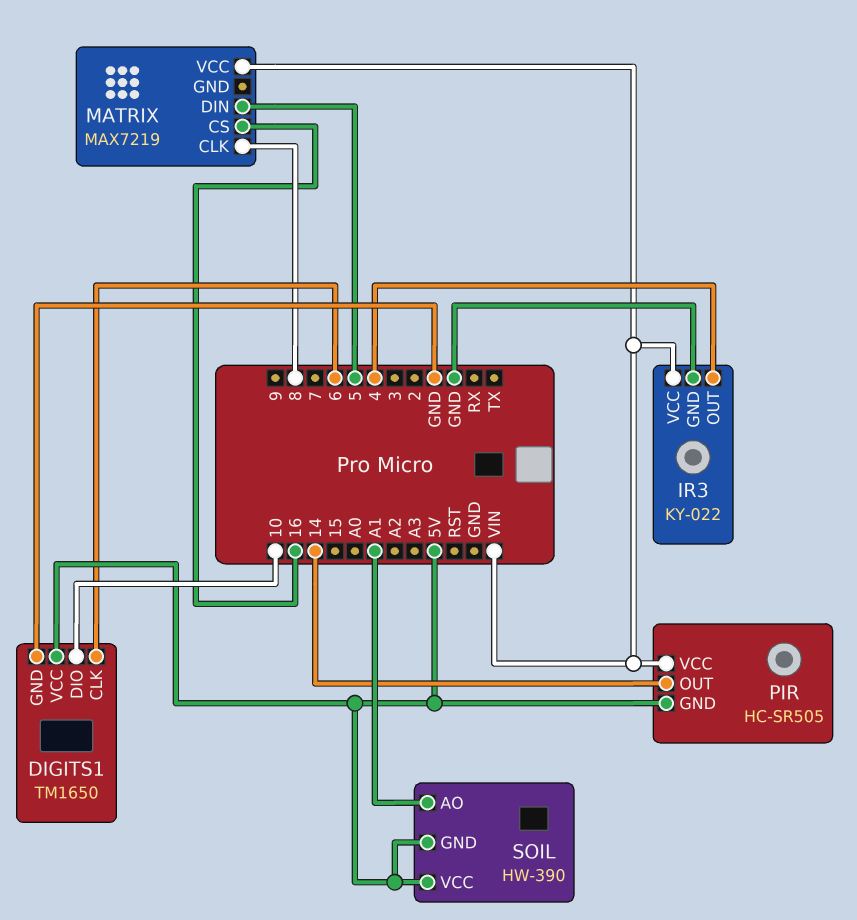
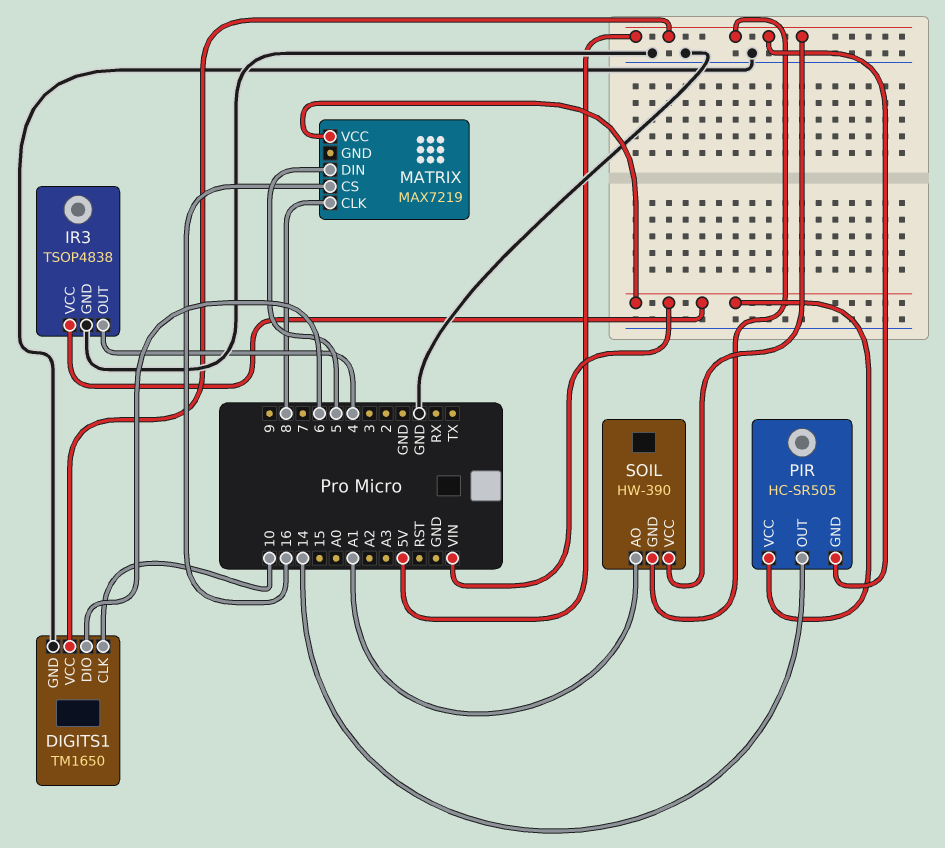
DIGITS1 pin CLK: 6 -> 10
DIGITS1 pin DIO: 10 -> 6
IR3: KY-022 -> TSOP4838

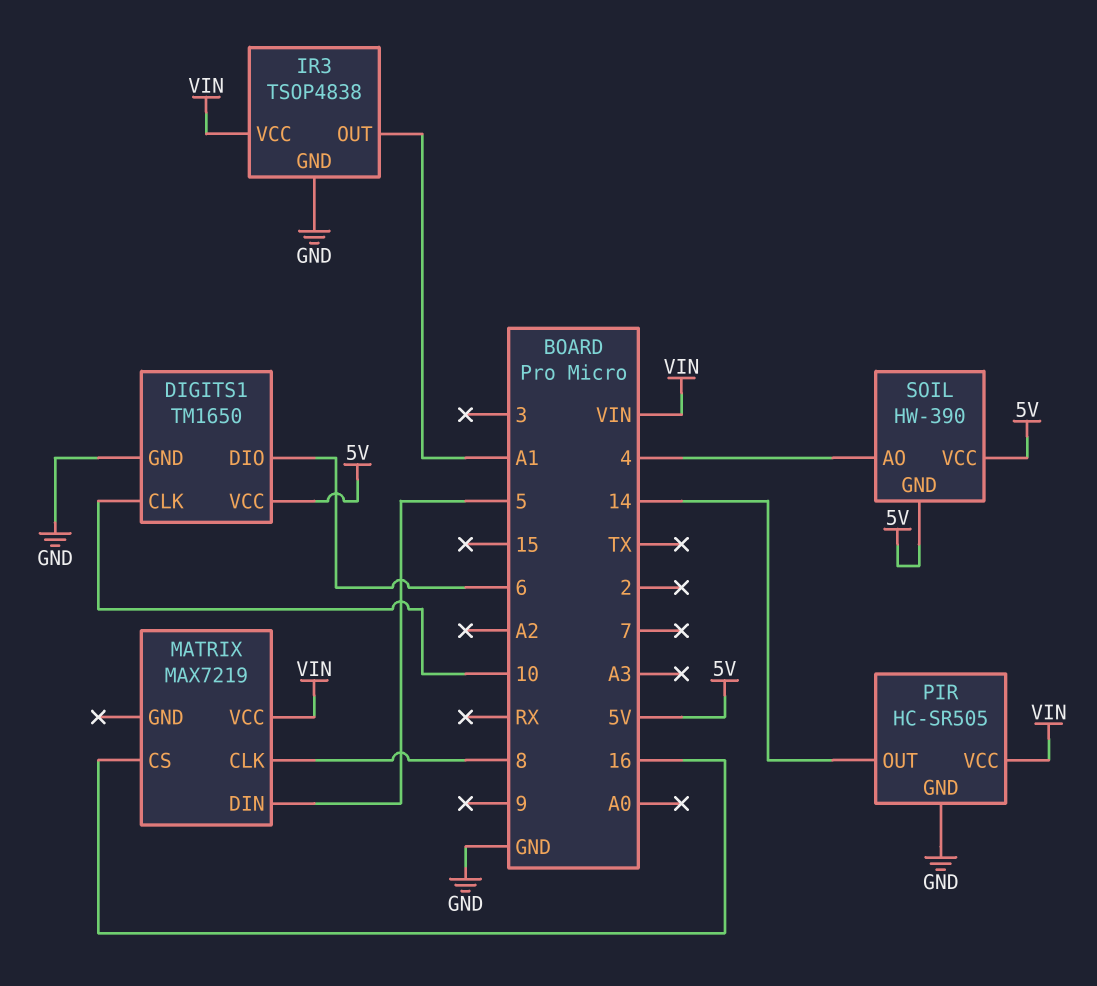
IR3 pin OUT: 4 -> A1
PIR pin GND: 5V -> GND
SOIL pin AO: A1 -> 4

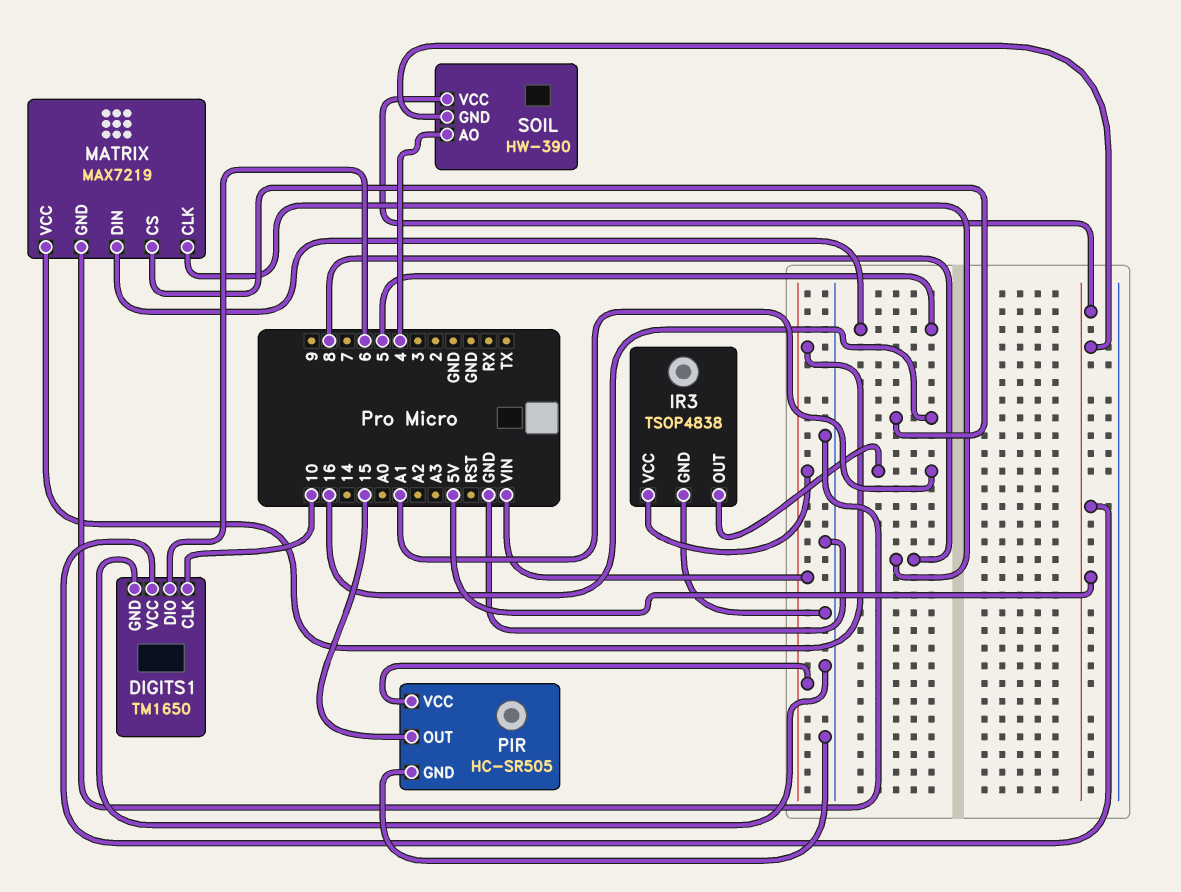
MATRIX pin GND: none -> GND
PIR pin OUT: 14 -> 15

